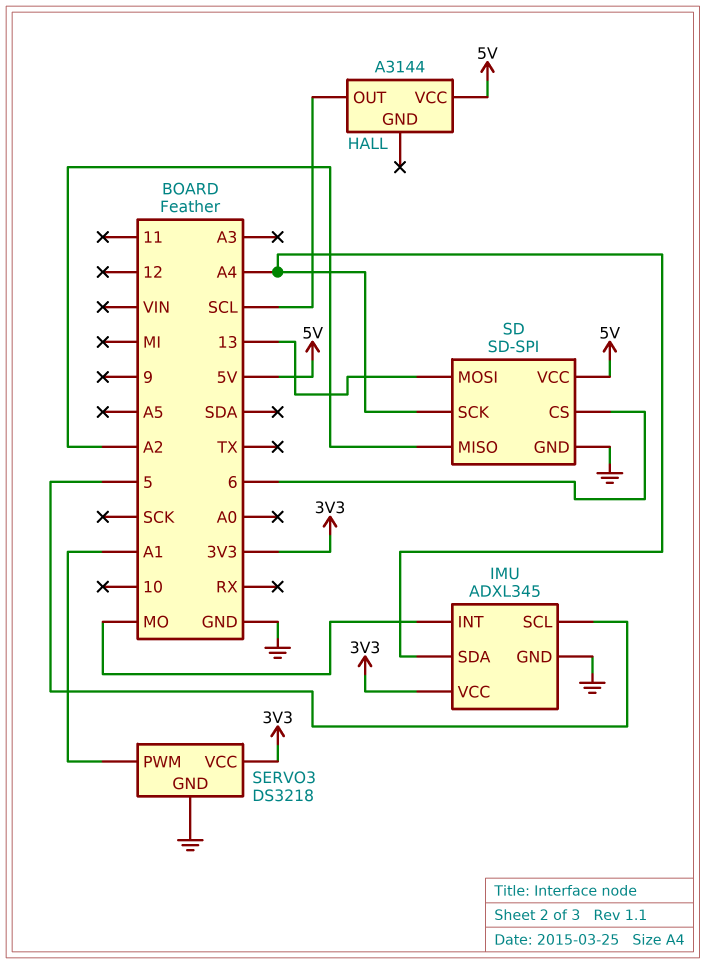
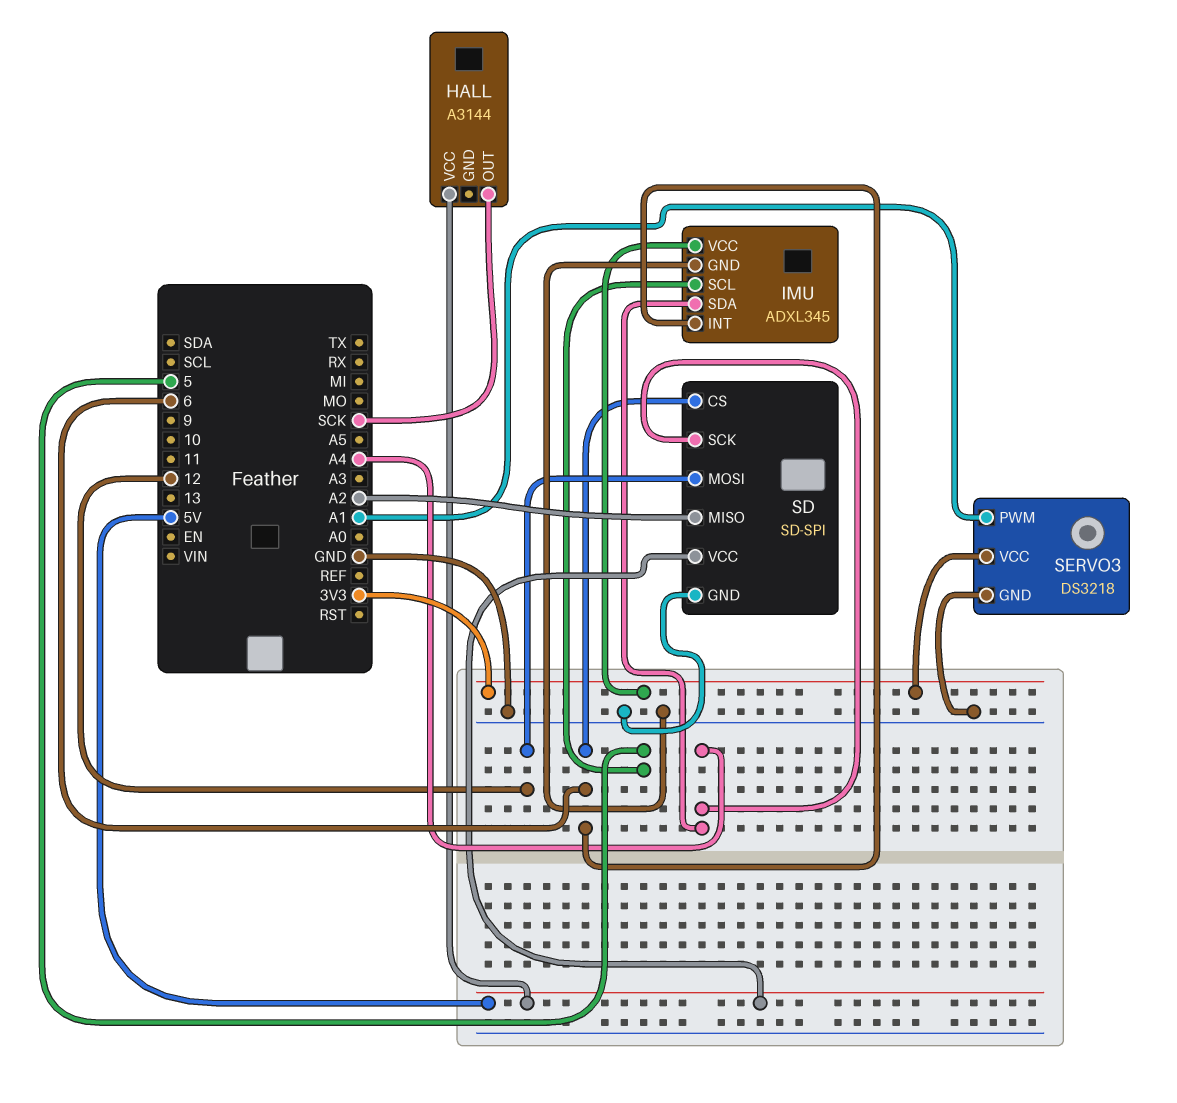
HALL pin OUT: SCL -> SCK
IMU pin INT: MO -> 6
SD pin MOSI: 13 -> 12

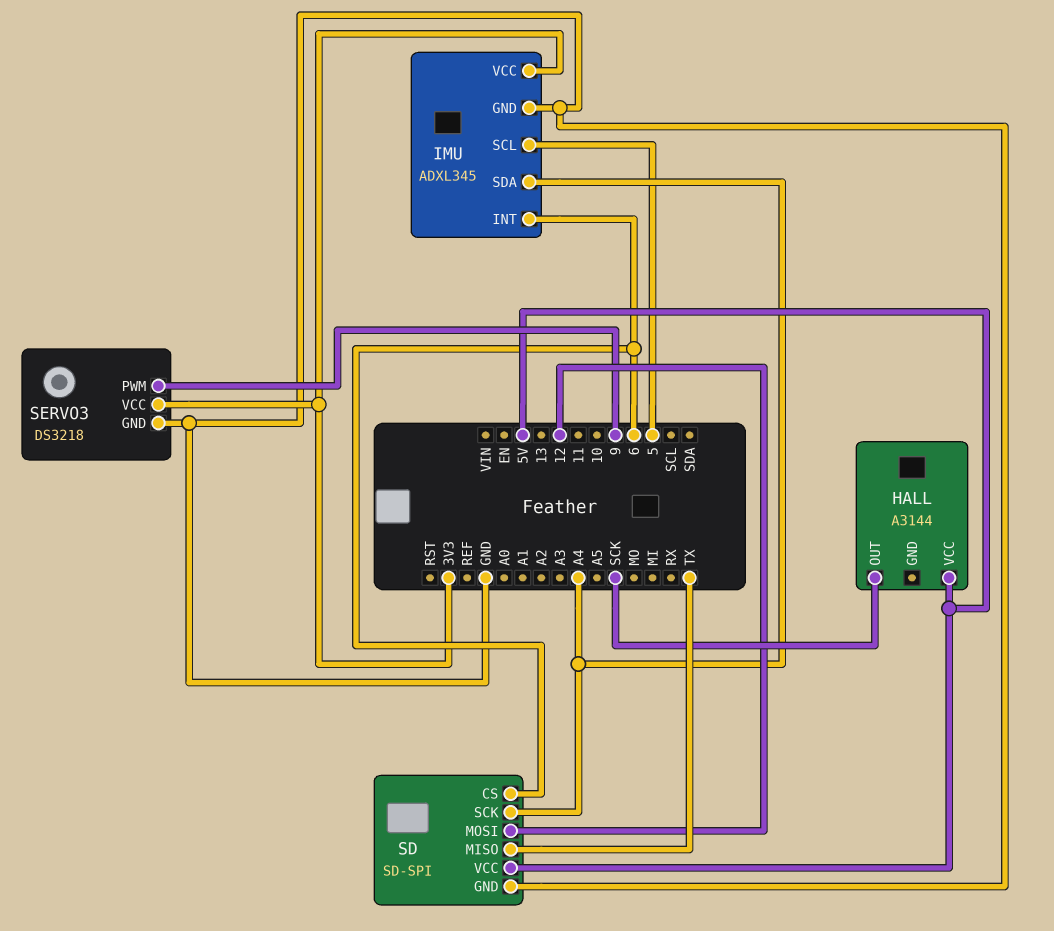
SD pin MISO: A2 -> TX
SERVO3 pin PWM: A1 -> 9

